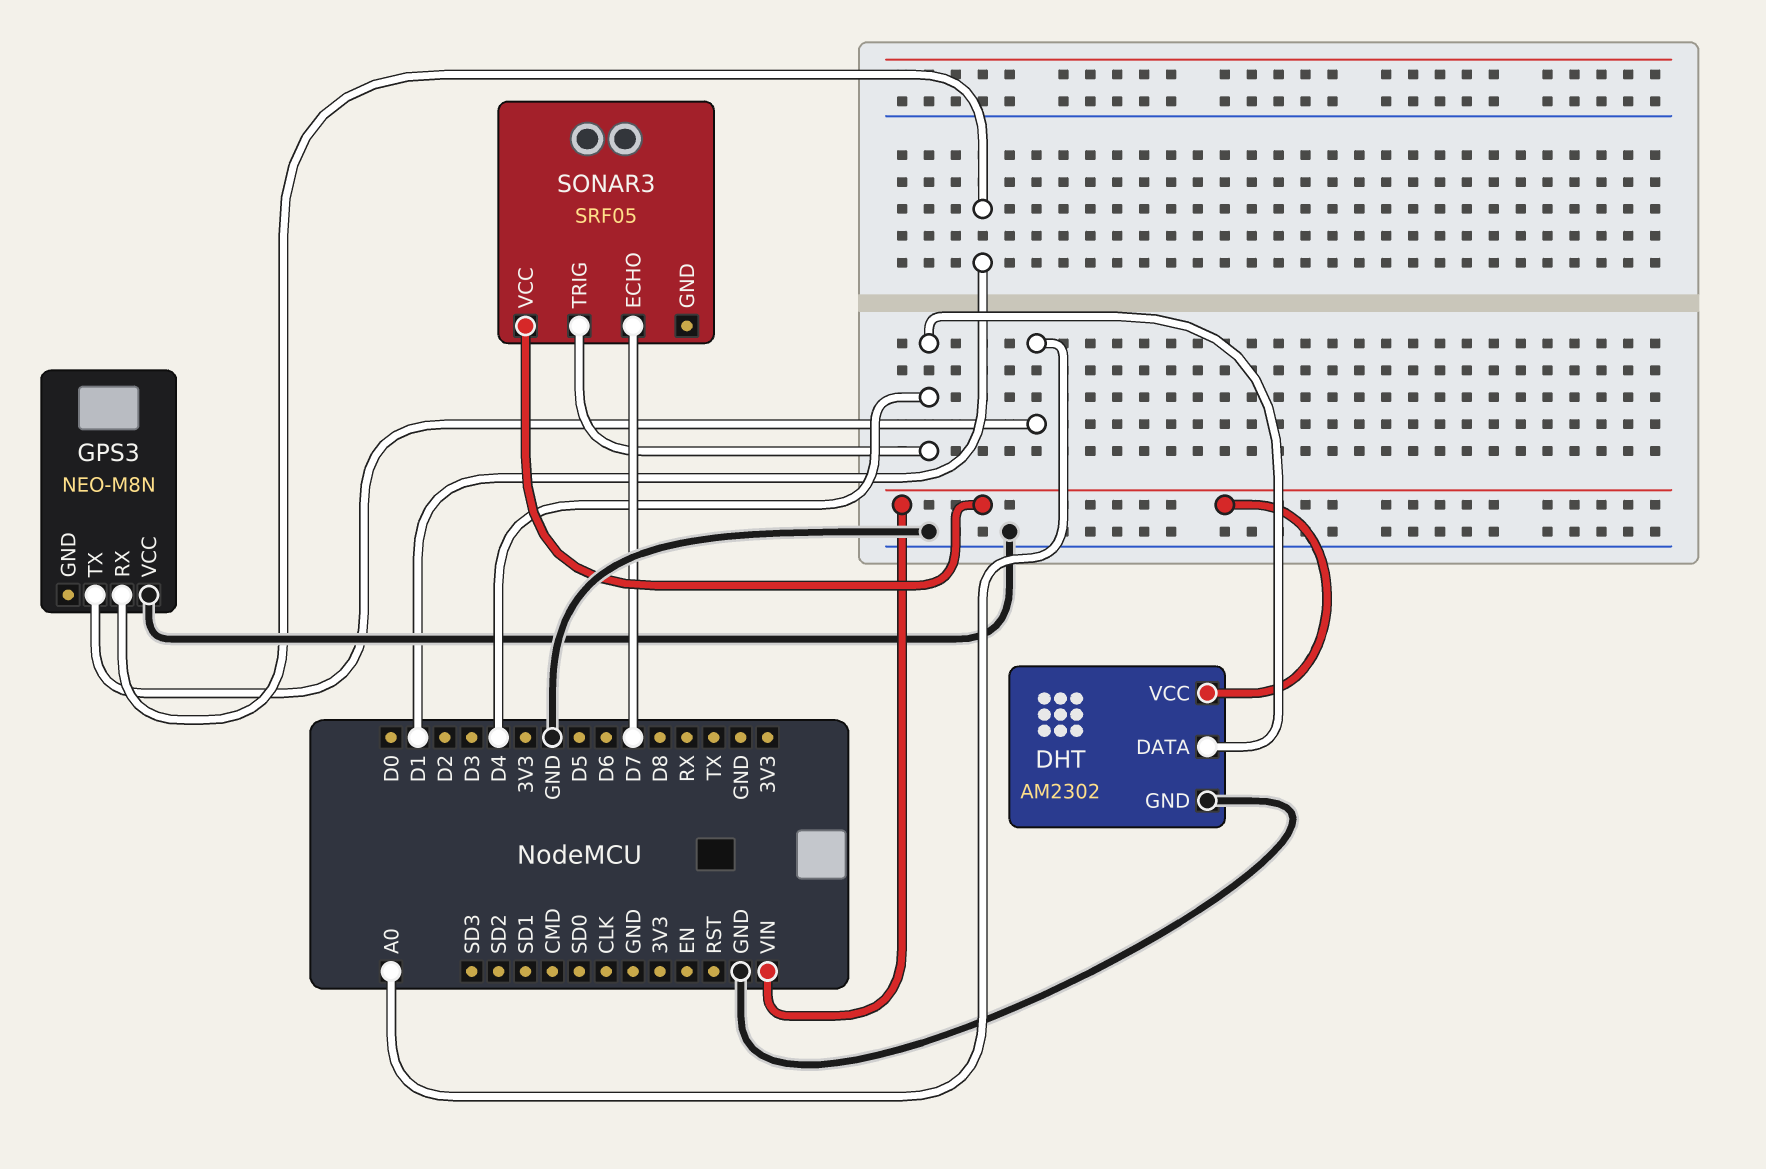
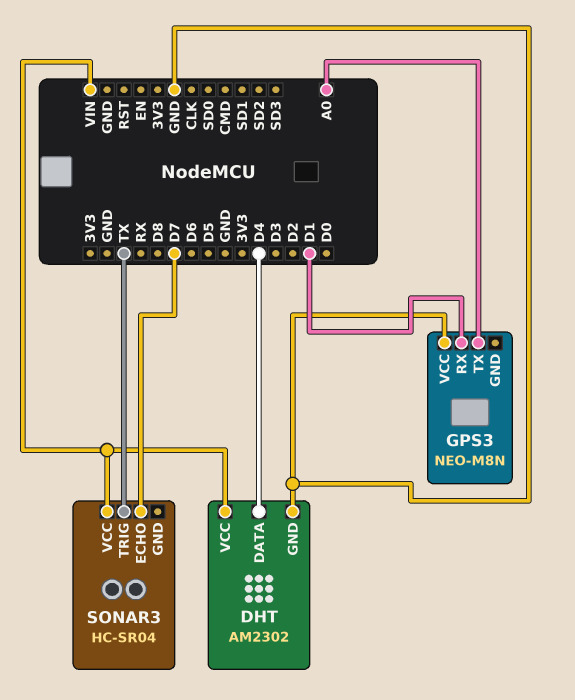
SONAR3: SRF05 -> HC-SR04
SONAR3 pin TRIG: D4 -> TX

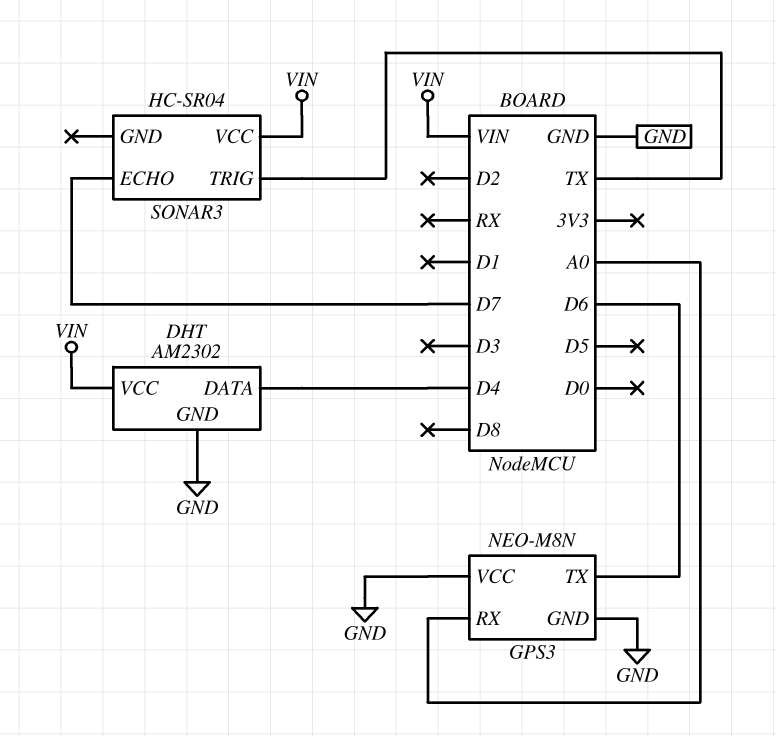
GPS3 pin GND: none -> GND
GPS3 pin RX: D1 -> A0
GPS3 pin TX: A0 -> D6

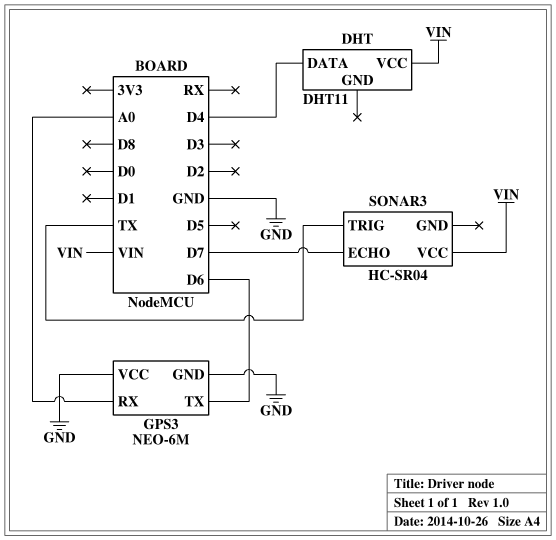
DHT: AM2302 -> DHT11
DHT pin GND: GND -> none
GPS3: NEO-M8N -> NEO-6M

